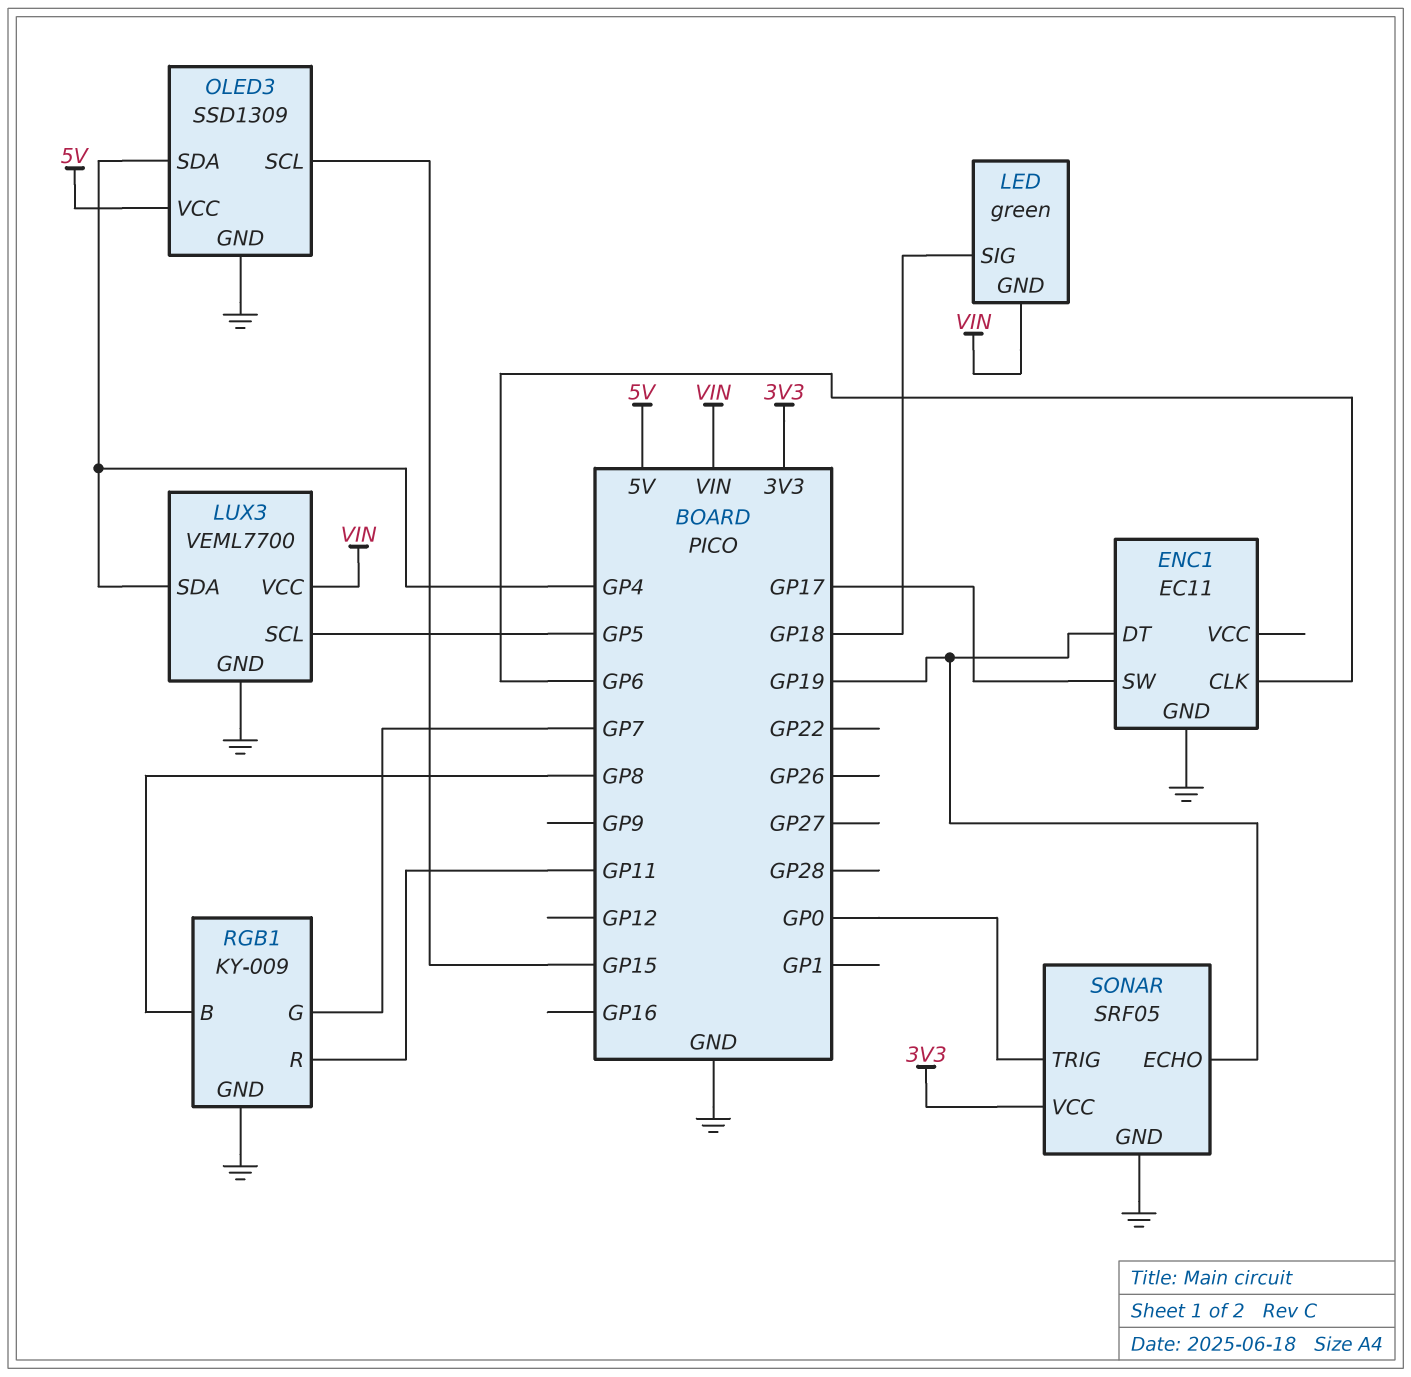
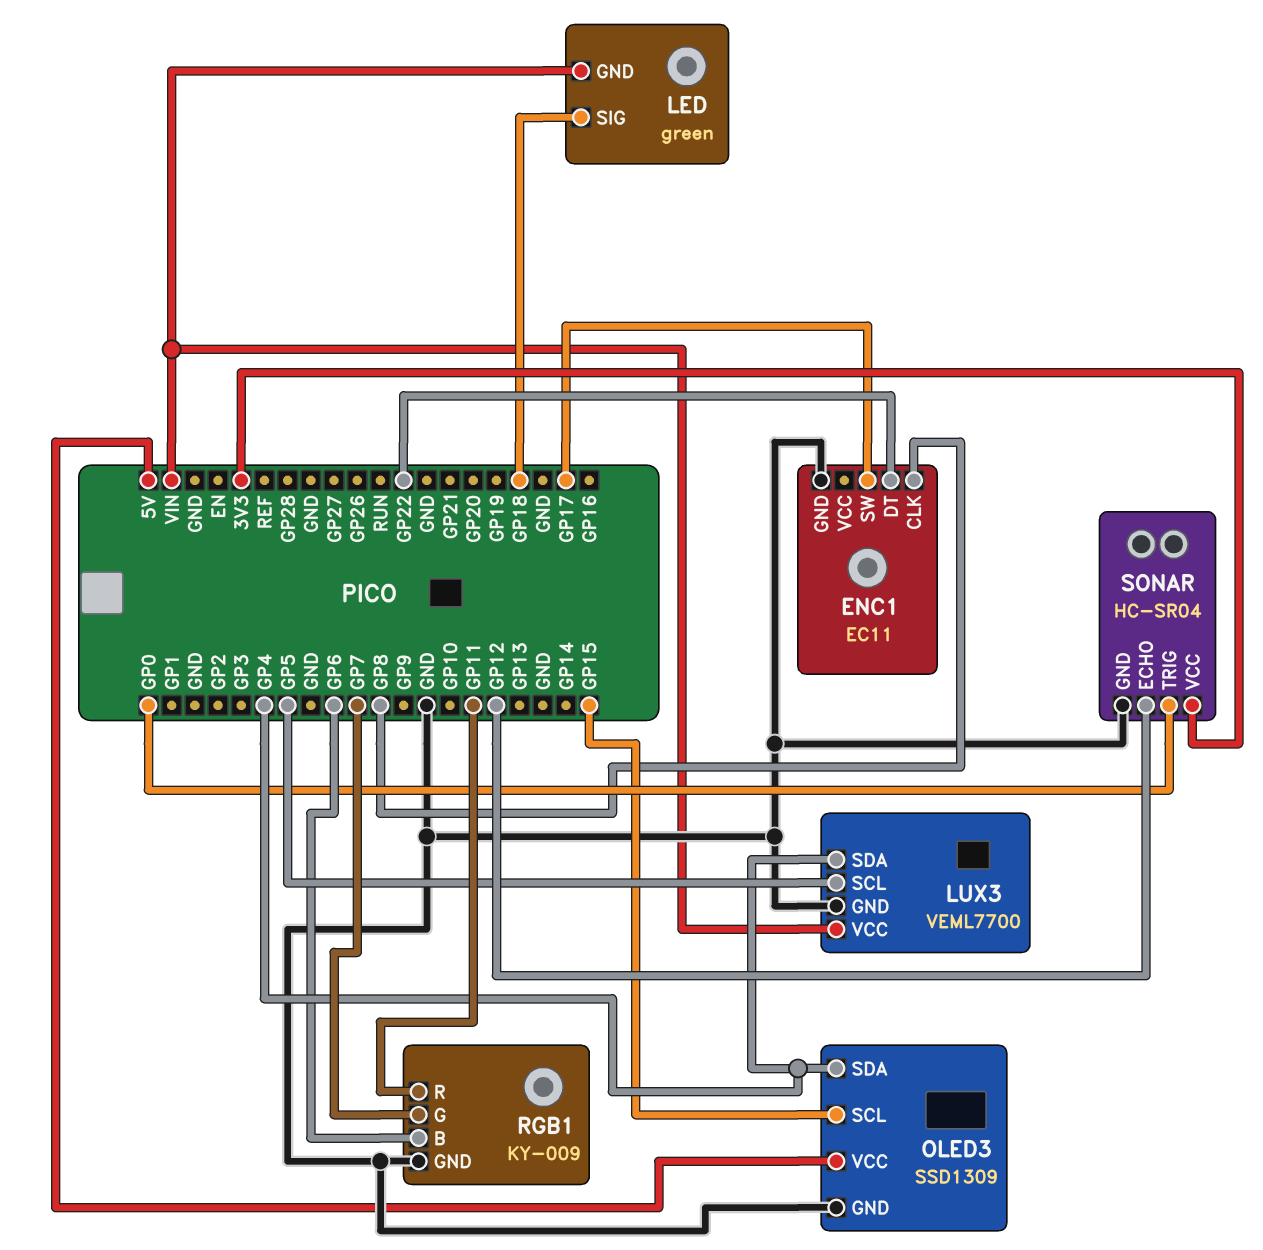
ENC1 pin CLK: GP6 -> GP8
ENC1 pin DT: GP19 -> GP22
RGB1 pin B: GP8 -> GP6
SONAR: SRF05 -> HC-SR04
SONAR pin ECHO: GP19 -> GP12

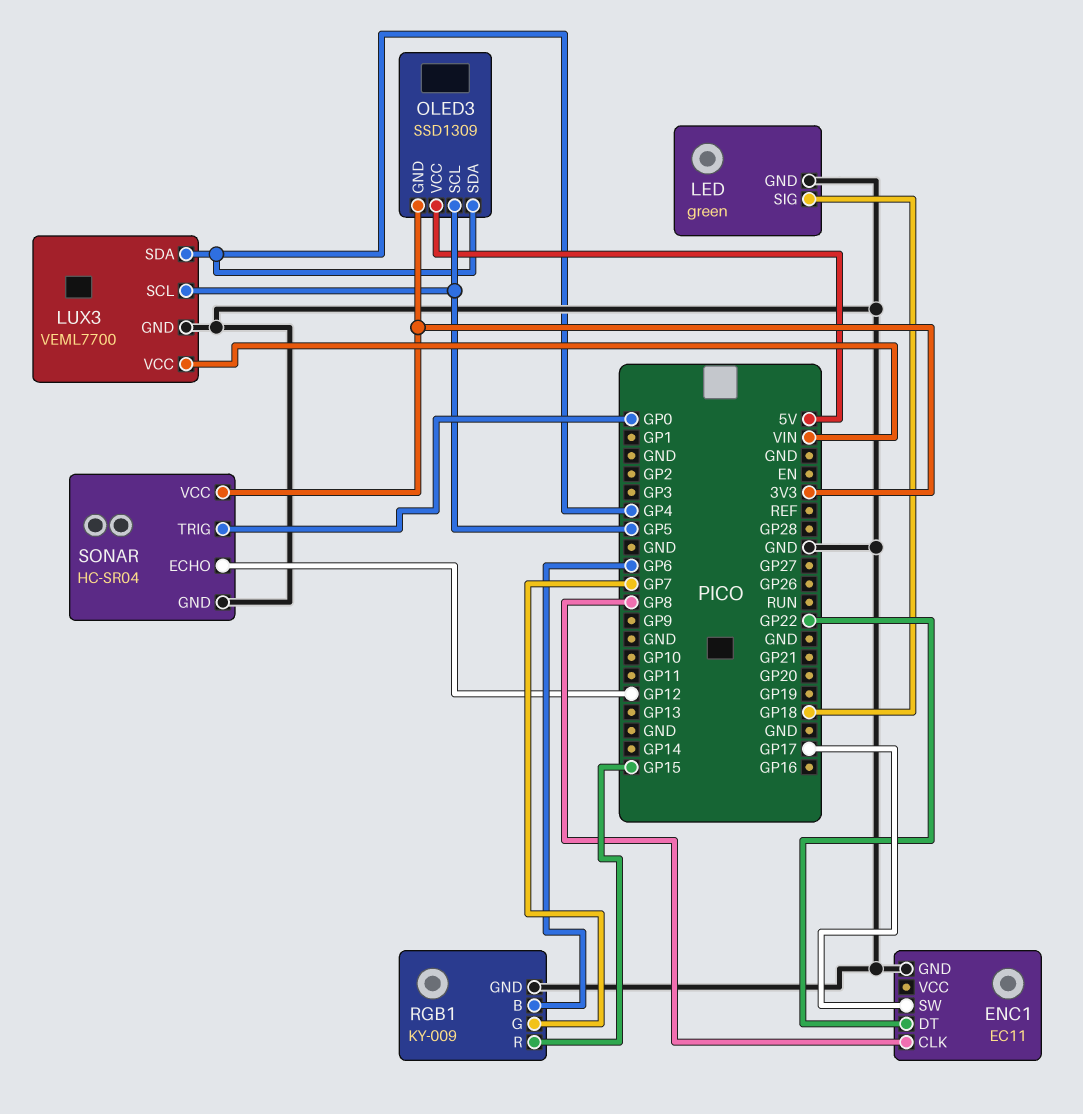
LED pin GND: VIN -> GND
OLED3 pin GND: GND -> 3V3
OLED3 pin SCL: GP15 -> GP5
RGB1 pin R: GP11 -> GP15

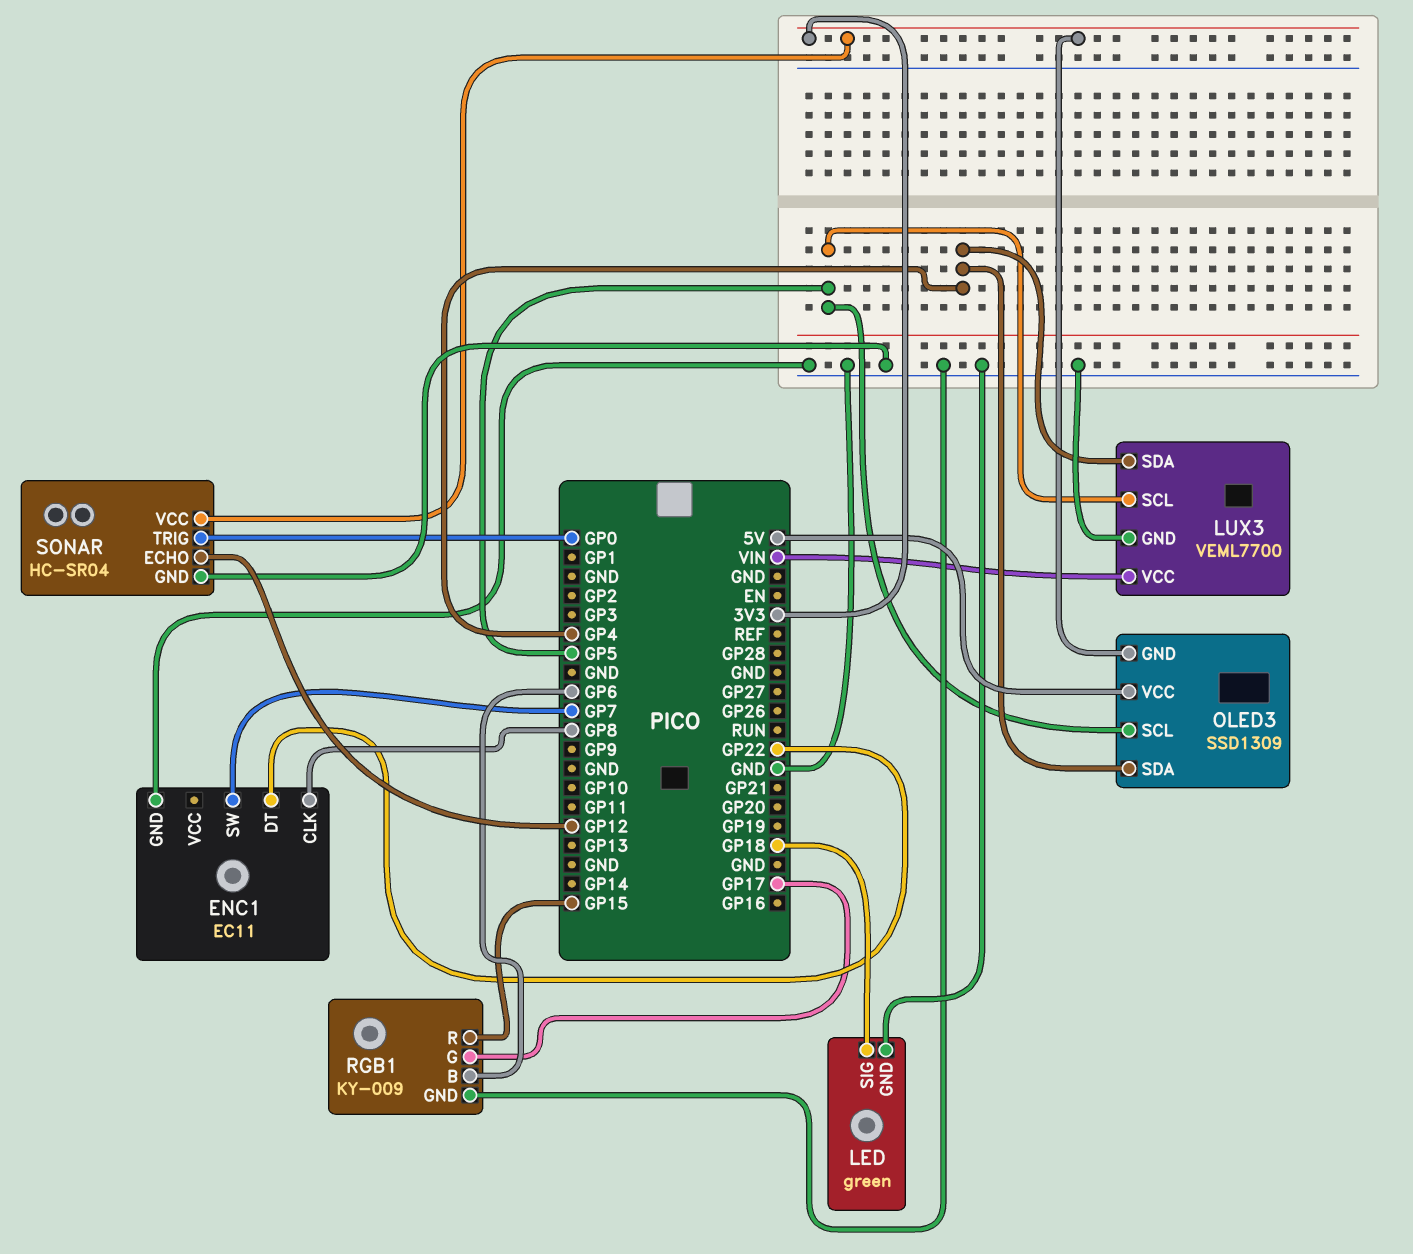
ENC1 pin SW: GP17 -> GP7
RGB1 pin G: GP7 -> GP17

